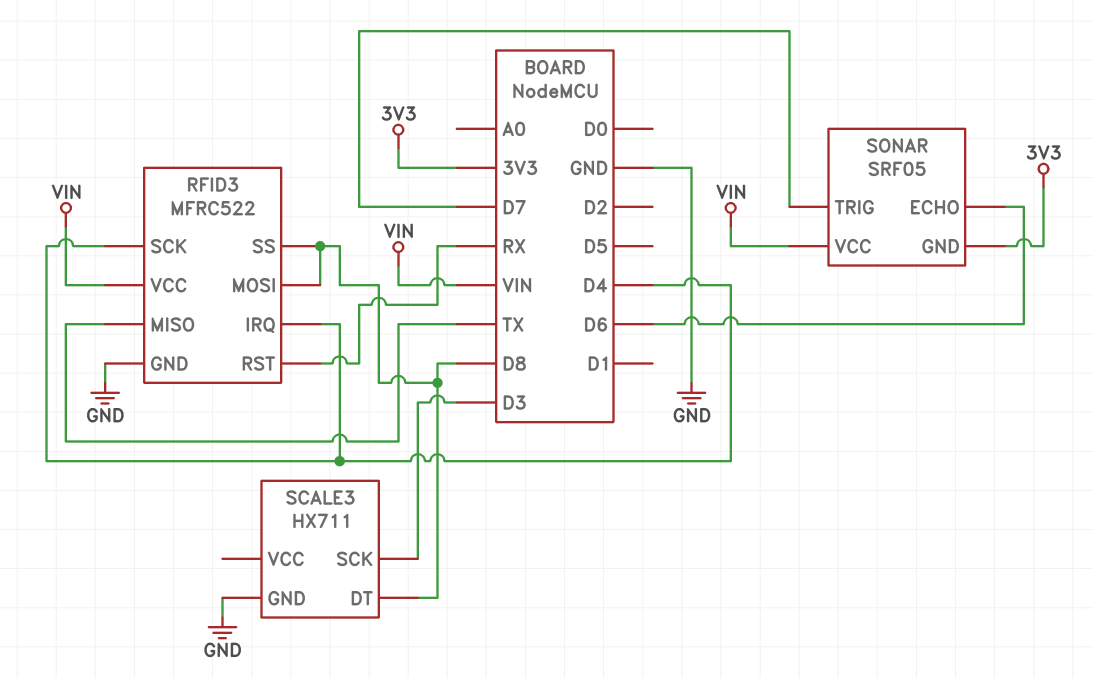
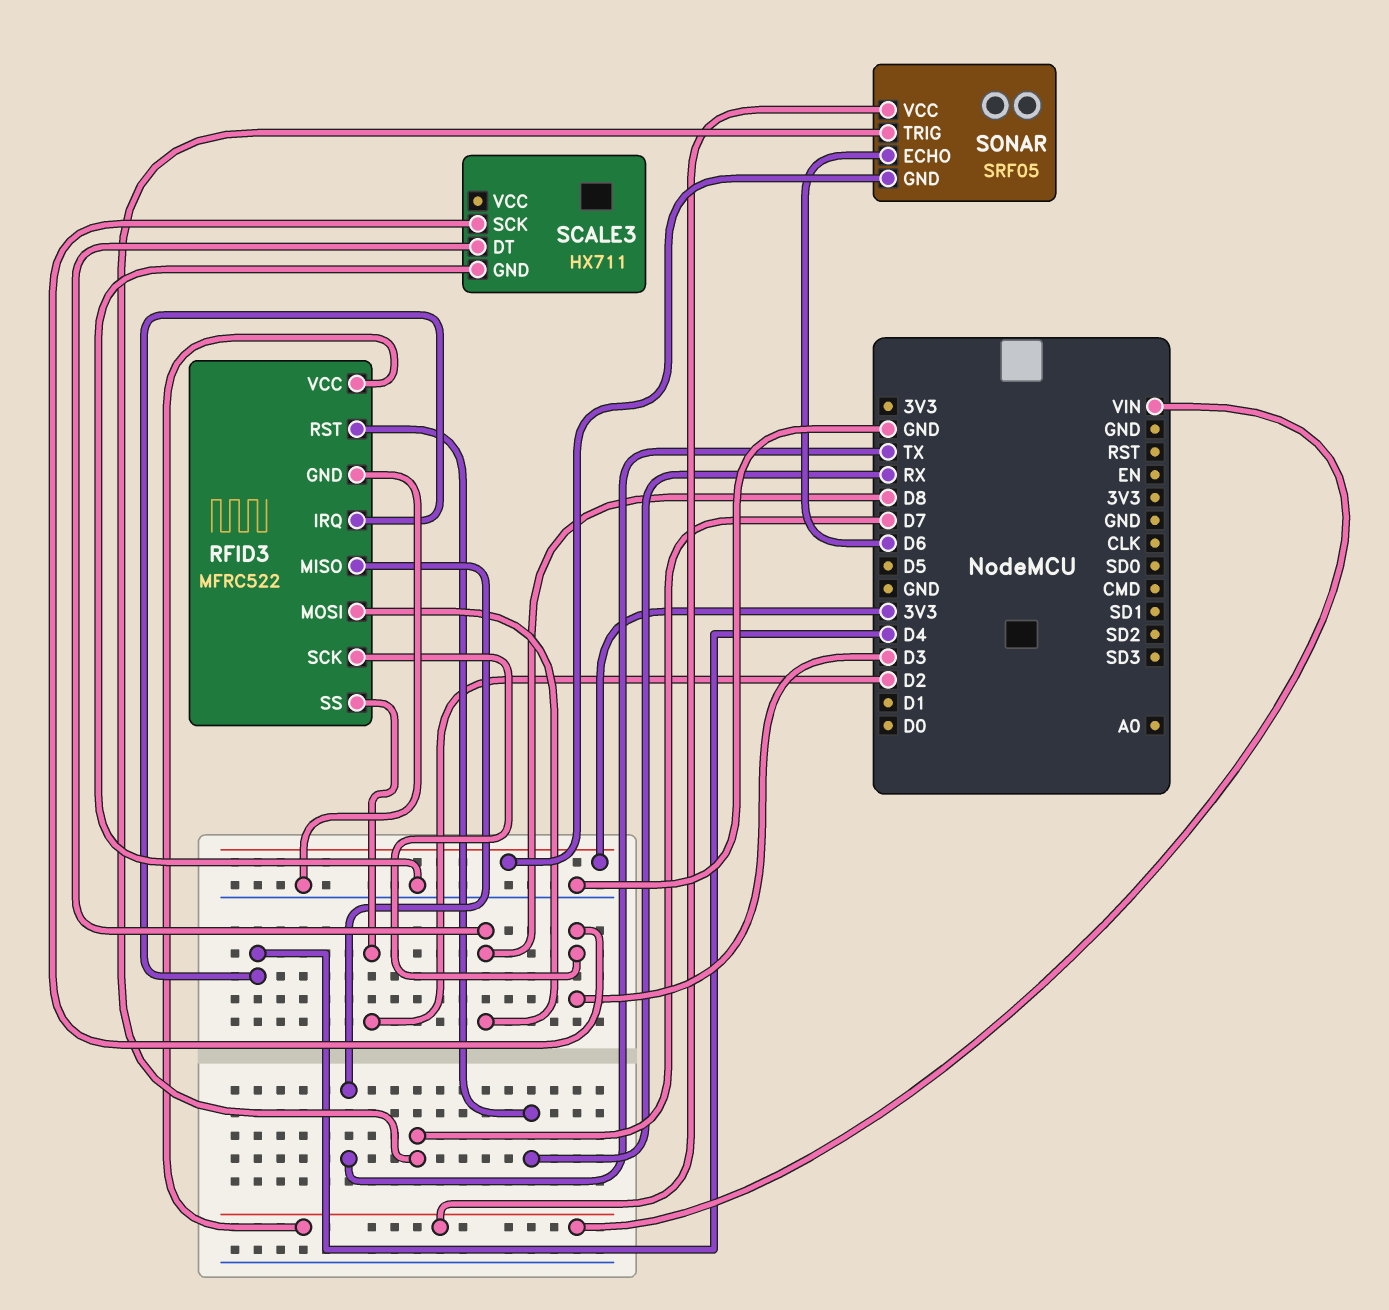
RFID3 pin SCK: D4 -> D3
RFID3 pin SS: D8 -> D2

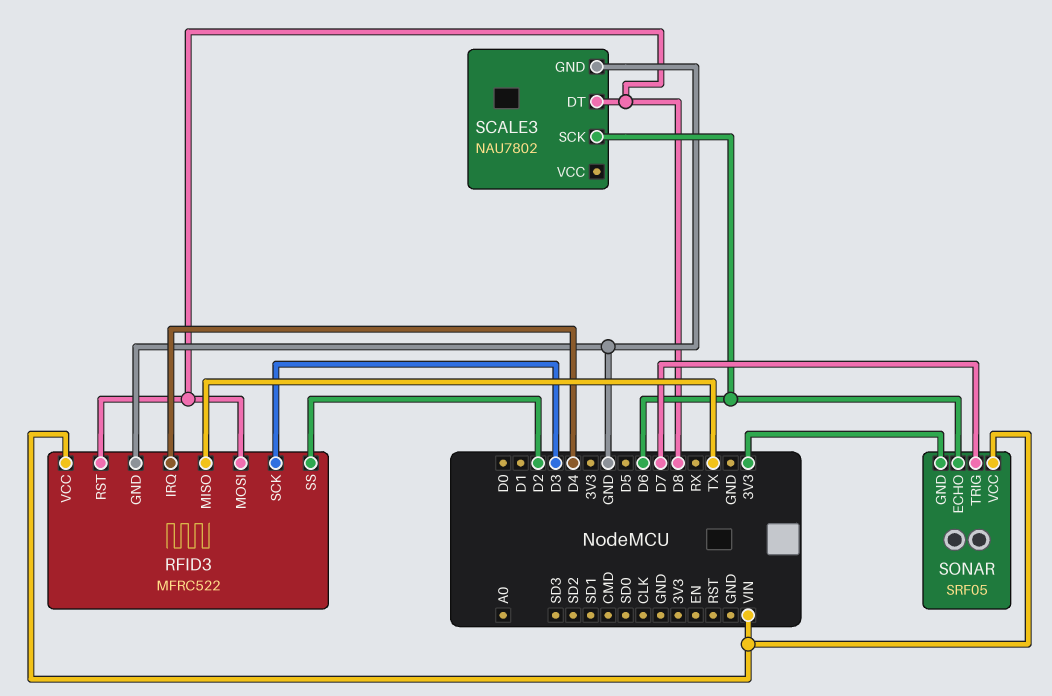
RFID3 pin RST: RX -> D8
SCALE3: HX711 -> NAU7802
SCALE3 pin SCK: D3 -> D6

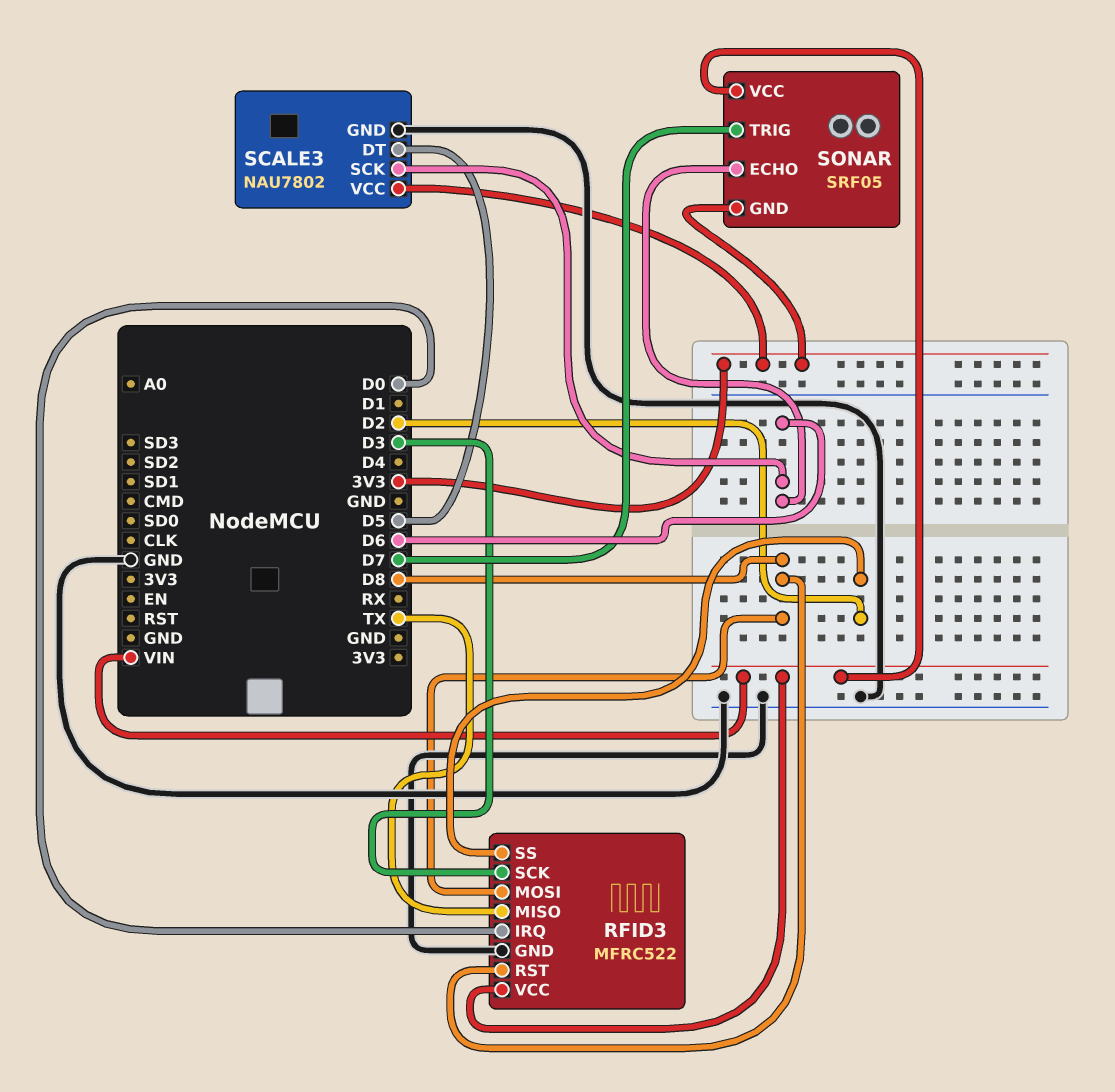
RFID3 pin IRQ: D4 -> D0
SCALE3 pin DT: D8 -> D5
SCALE3 pin VCC: none -> 3V3

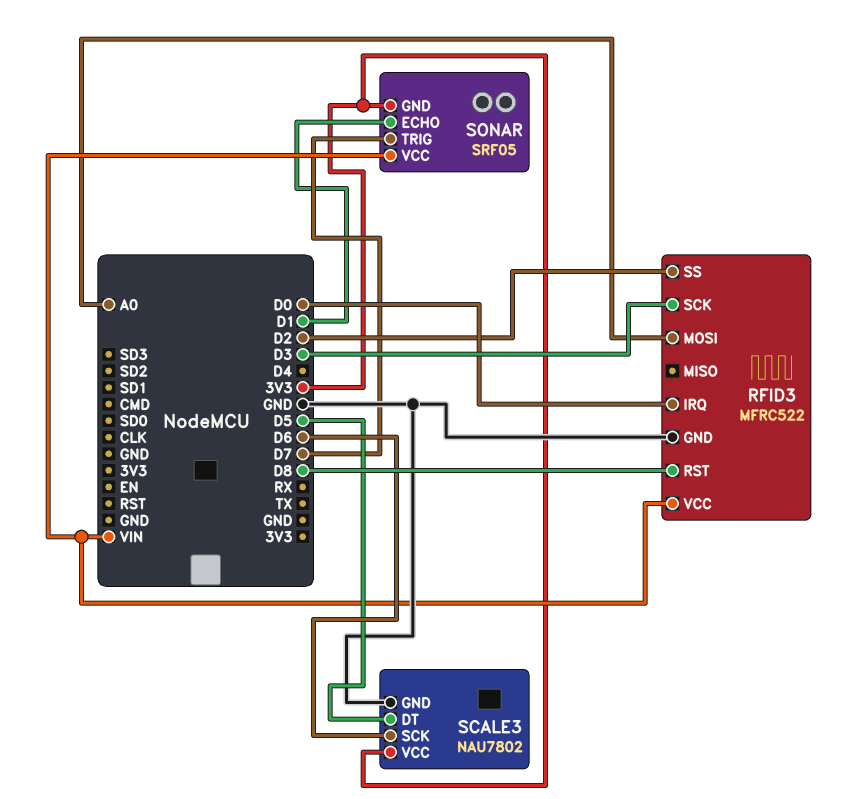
RFID3 pin MISO: TX -> none
RFID3 pin MOSI: D8 -> A0
SONAR pin ECHO: D6 -> D1

